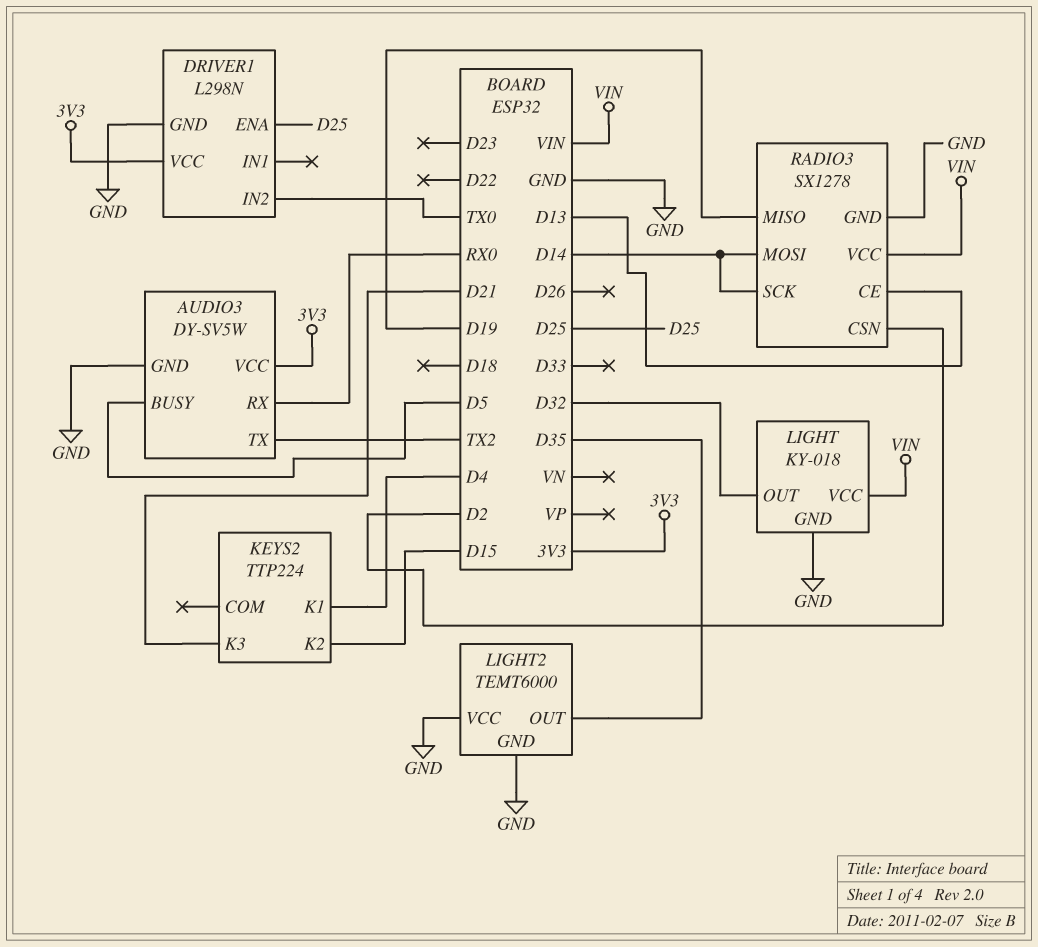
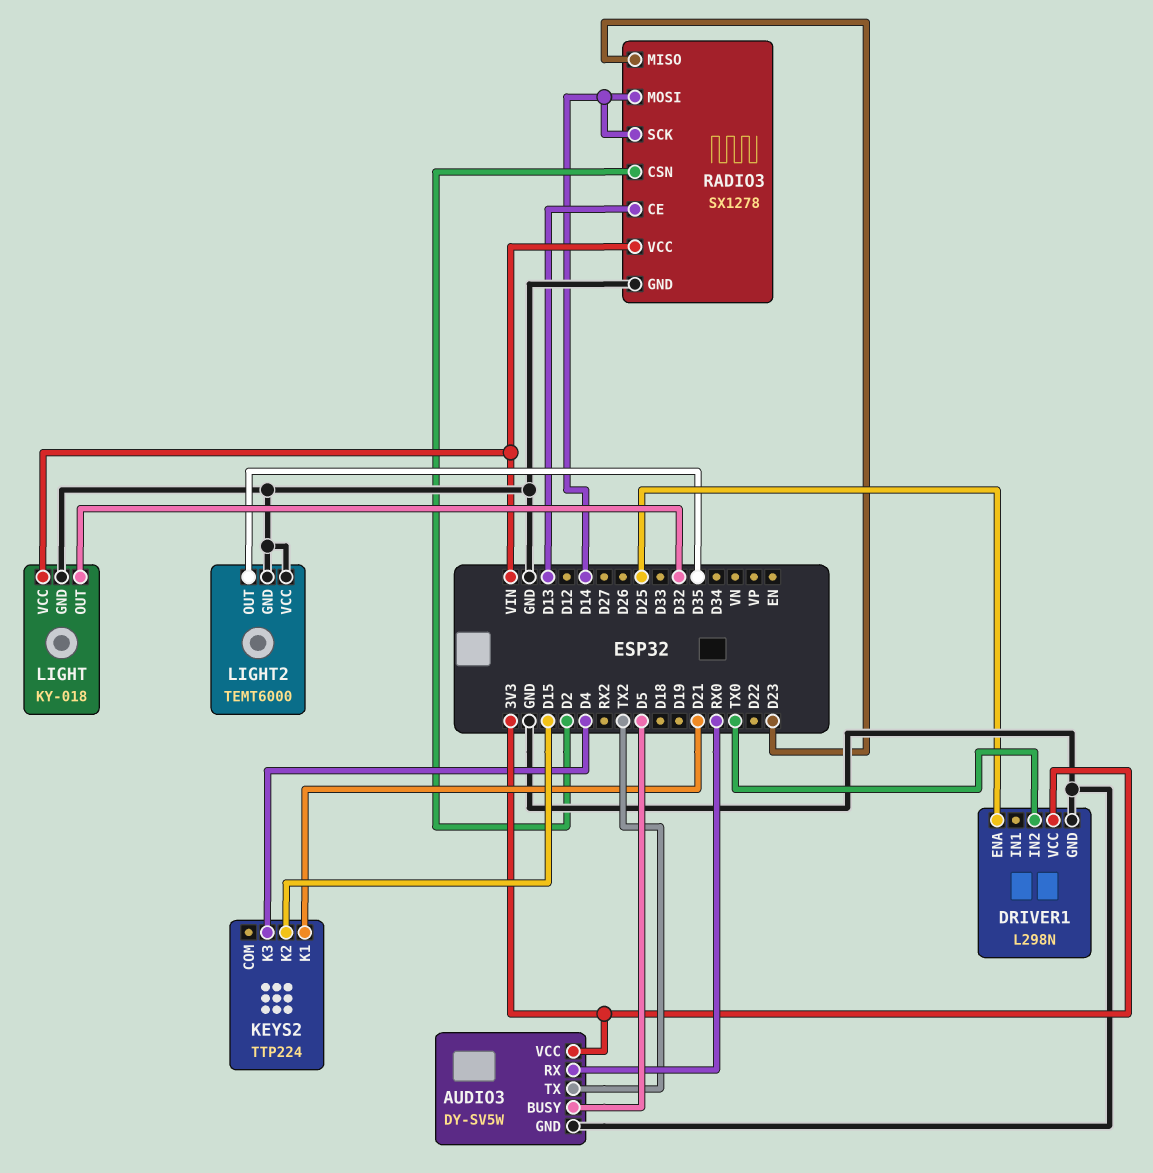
KEYS2 pin K1: D4 -> D21
KEYS2 pin K3: D21 -> D4
RADIO3 pin MISO: D19 -> D23

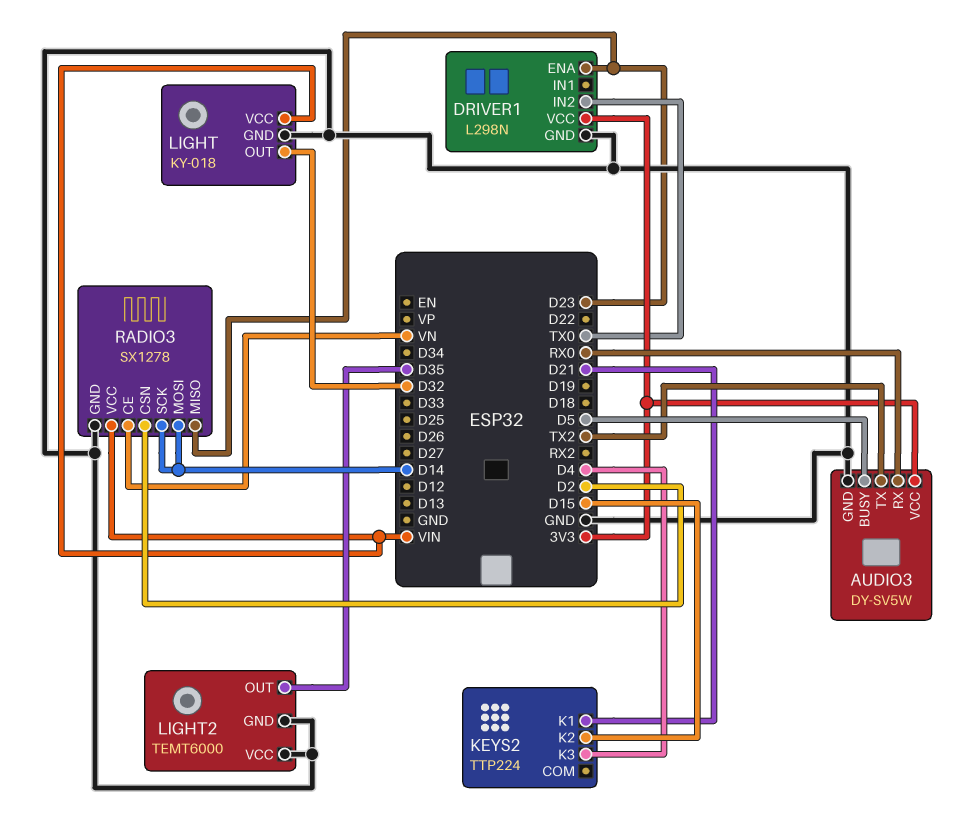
DRIVER1 pin ENA: D25 -> D23
RADIO3 pin CE: D13 -> VN

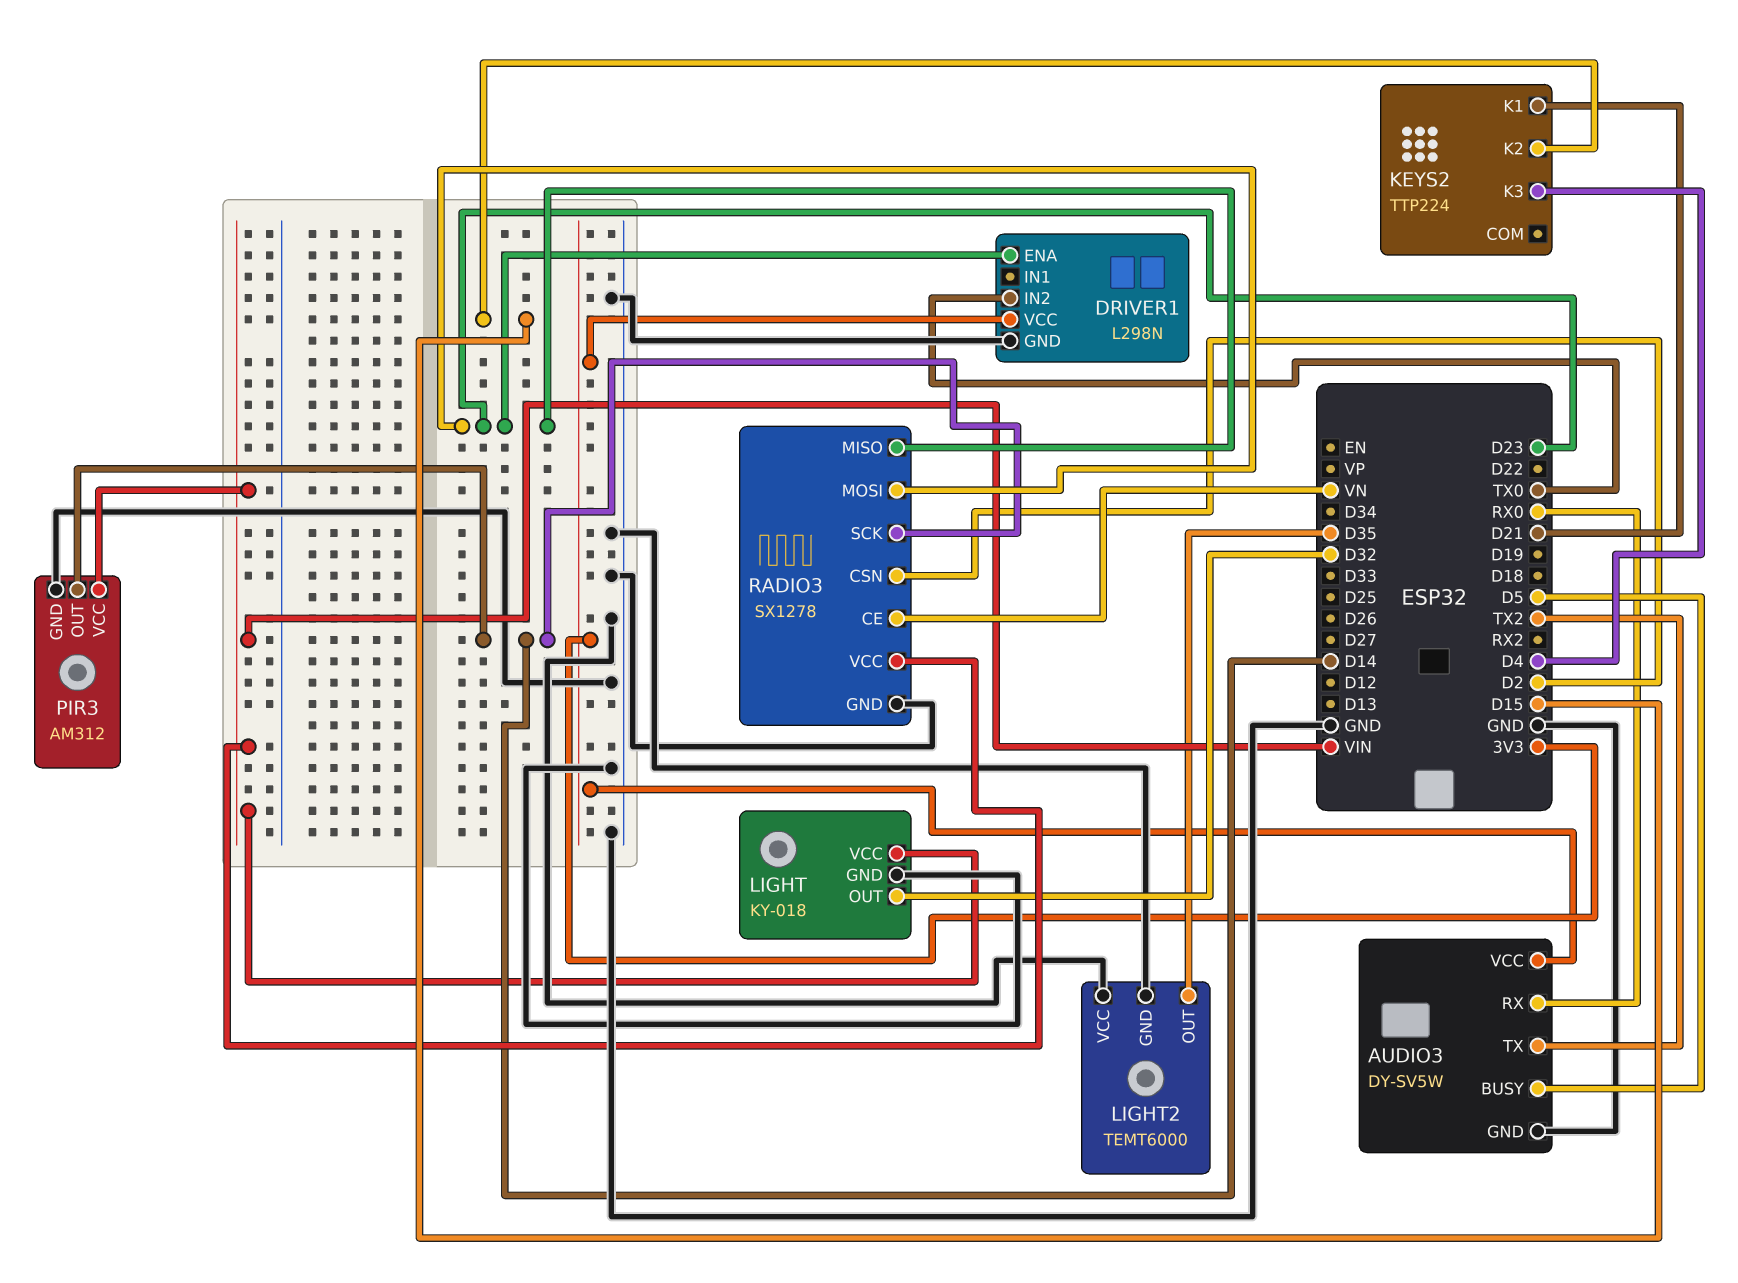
PIR3: none -> AM312
PIR3 pin GND: none -> GND
PIR3 pin OUT: none -> D14
PIR3 pin VCC: none -> VIN
RADIO3 pin MOSI: D14 -> D23

